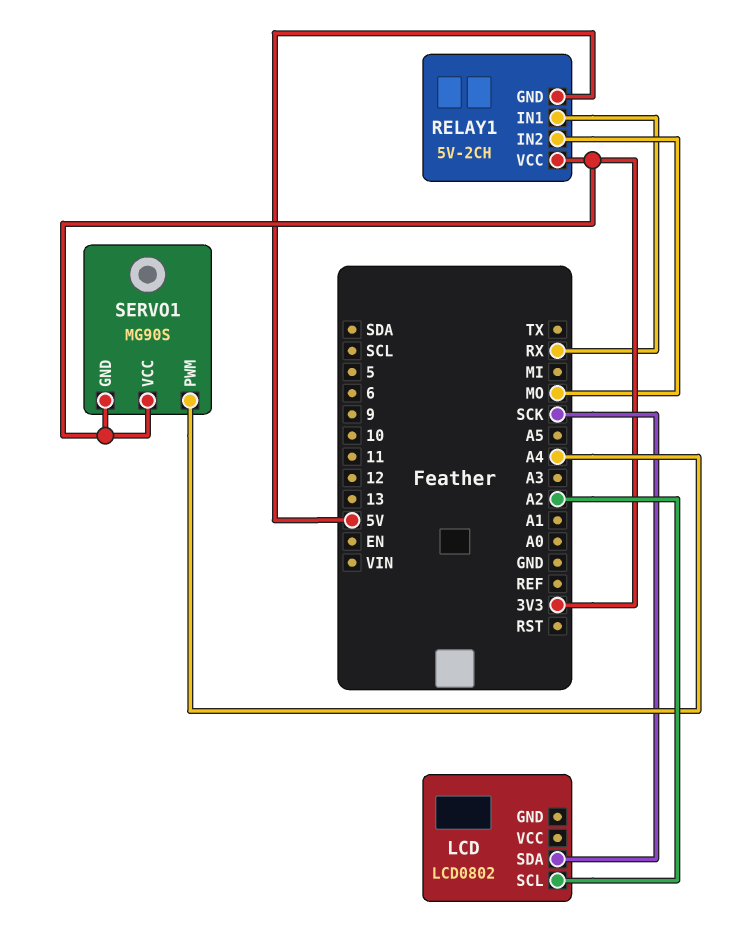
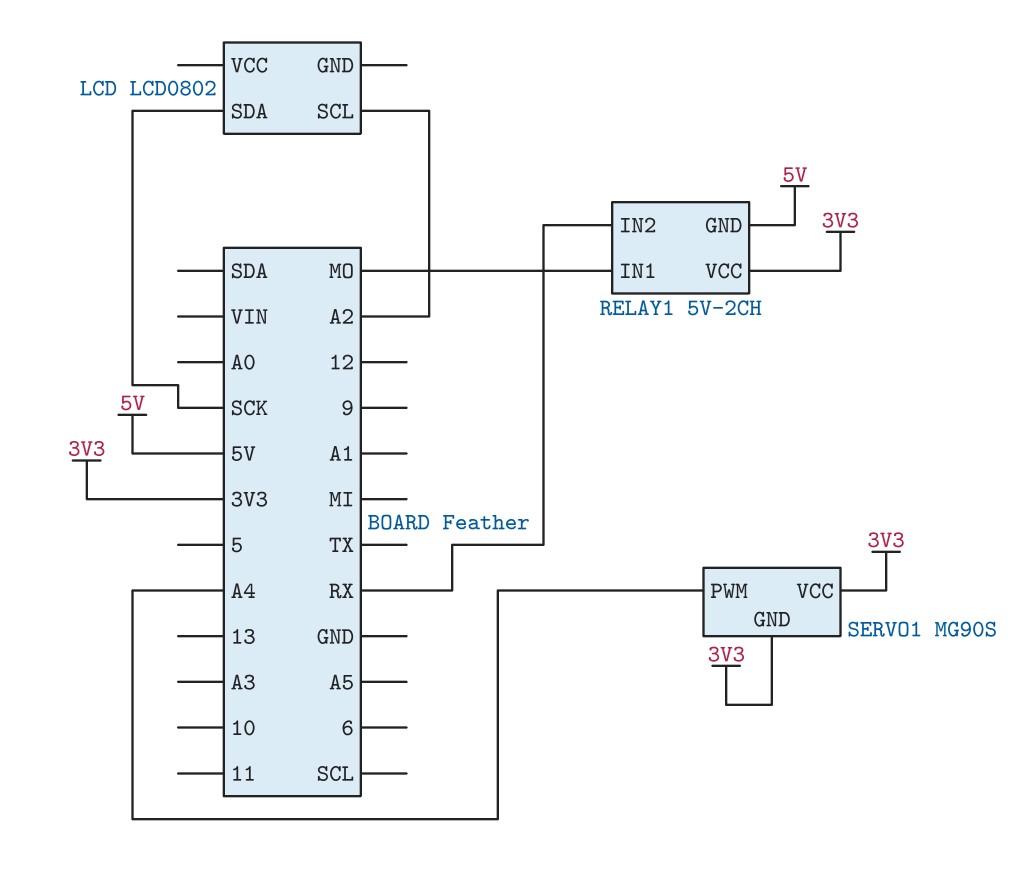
RELAY1 pin IN1: RX -> MO
RELAY1 pin IN2: MO -> RX

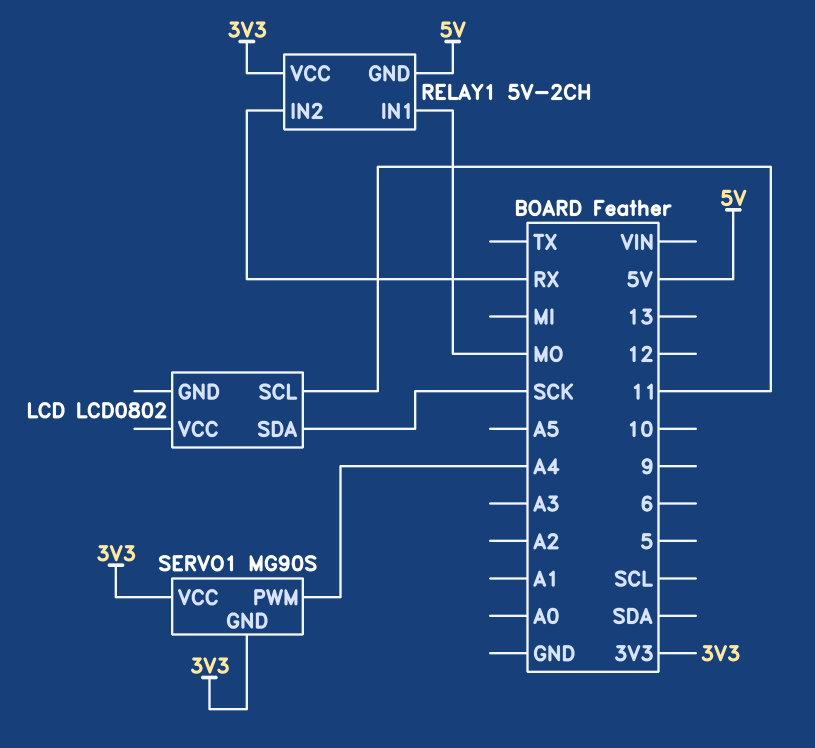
LCD pin SCL: A2 -> 11

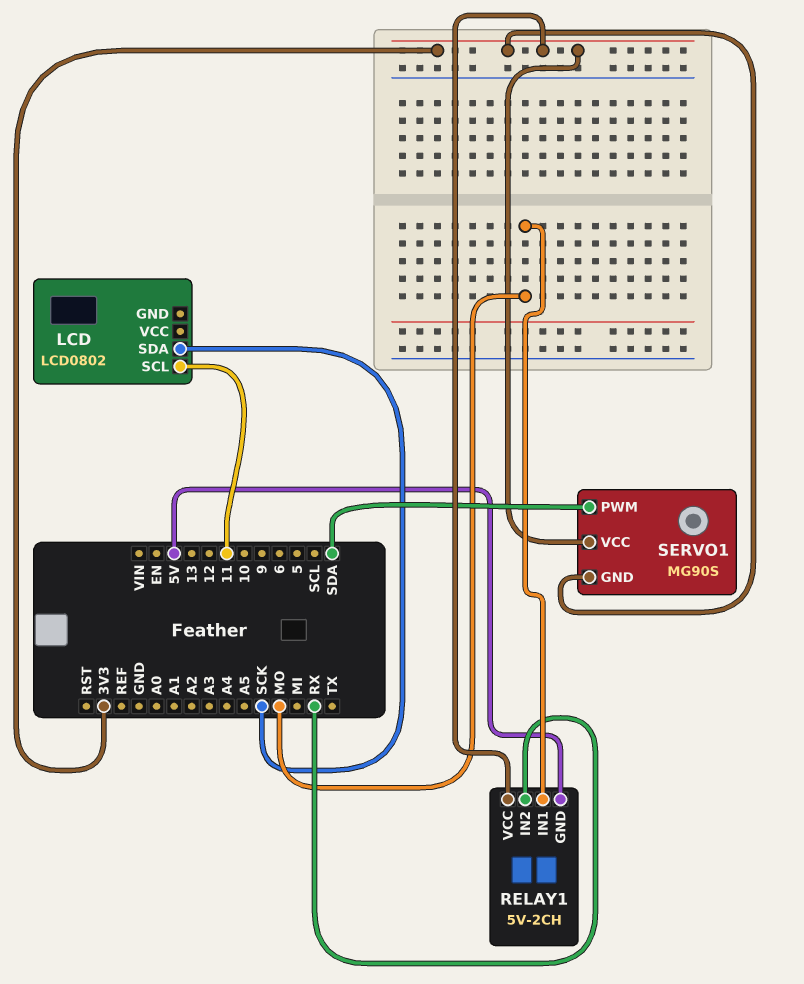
SERVO1 pin PWM: A4 -> SDA

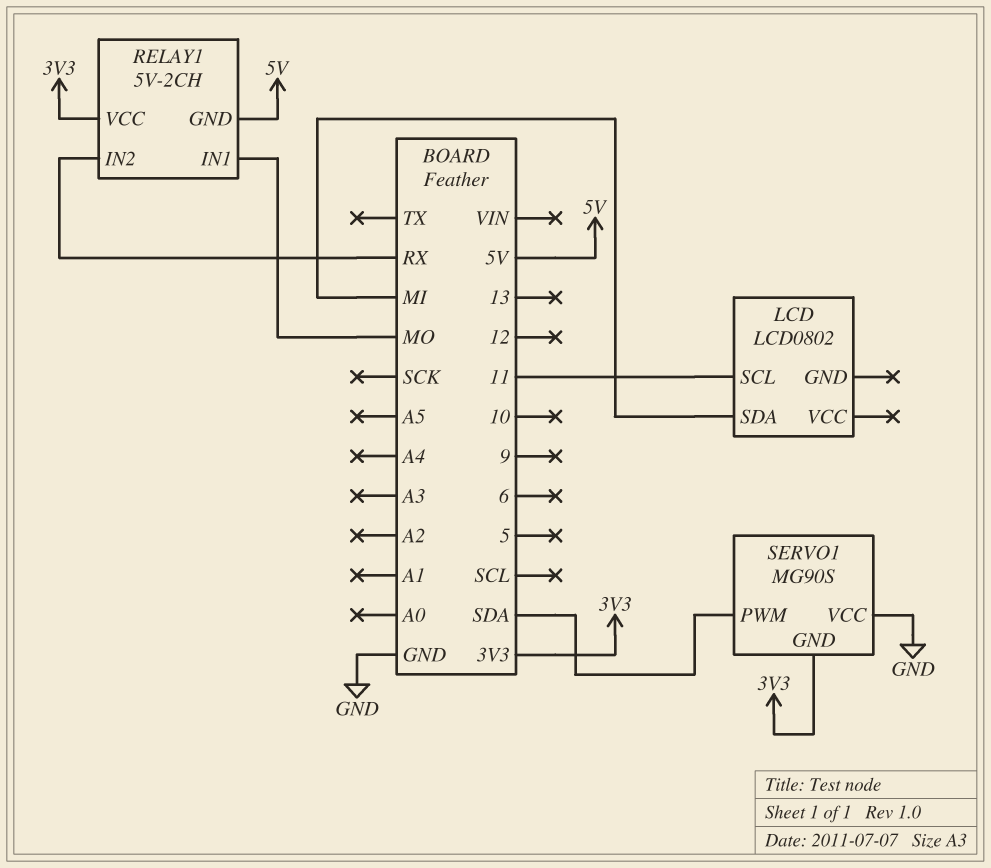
LCD pin SDA: SCK -> MI
SERVO1 pin VCC: 3V3 -> GND

